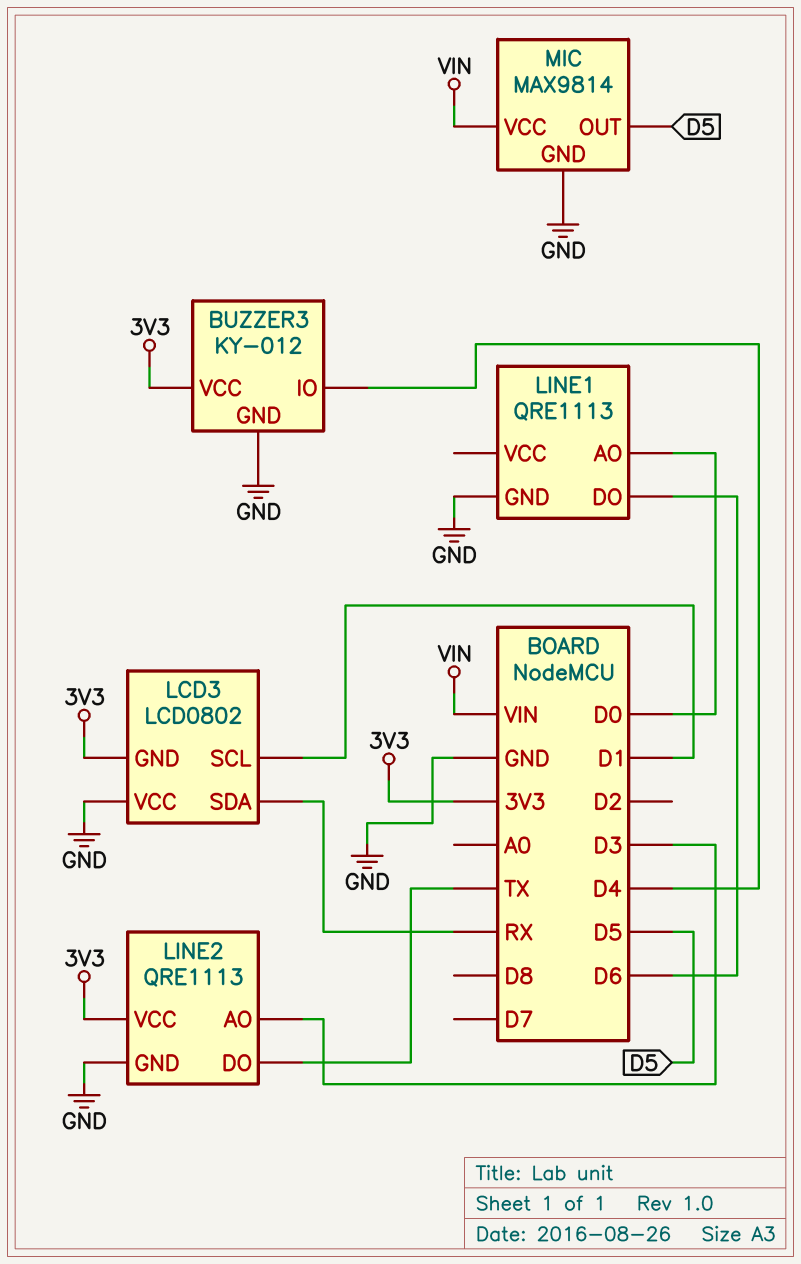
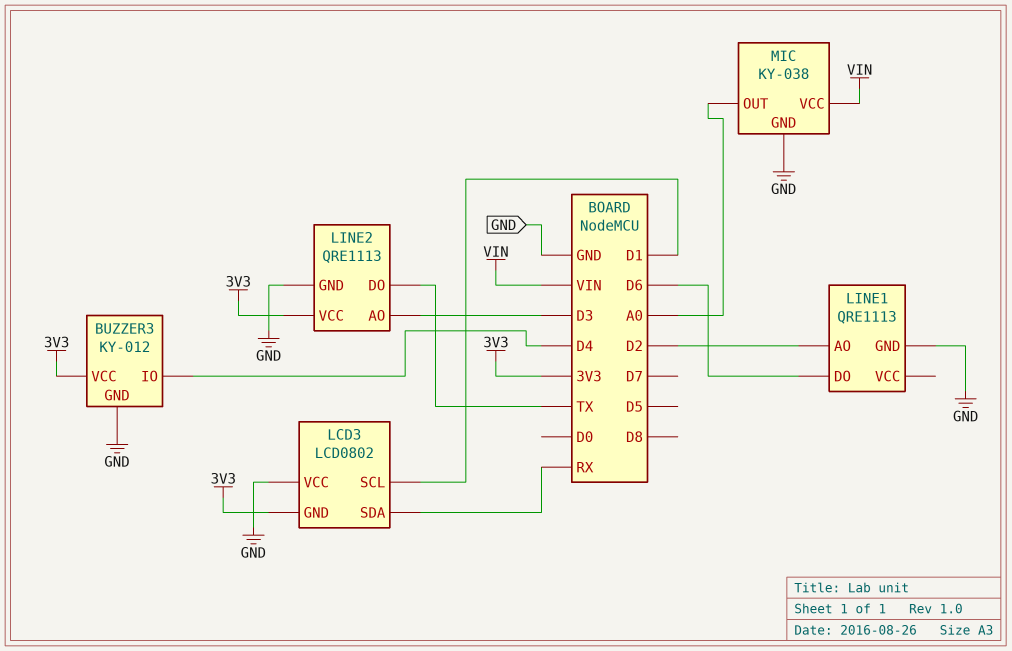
LINE1 pin AO: D0 -> D2
MIC: MAX9814 -> KY-038
MIC pin OUT: D5 -> A0

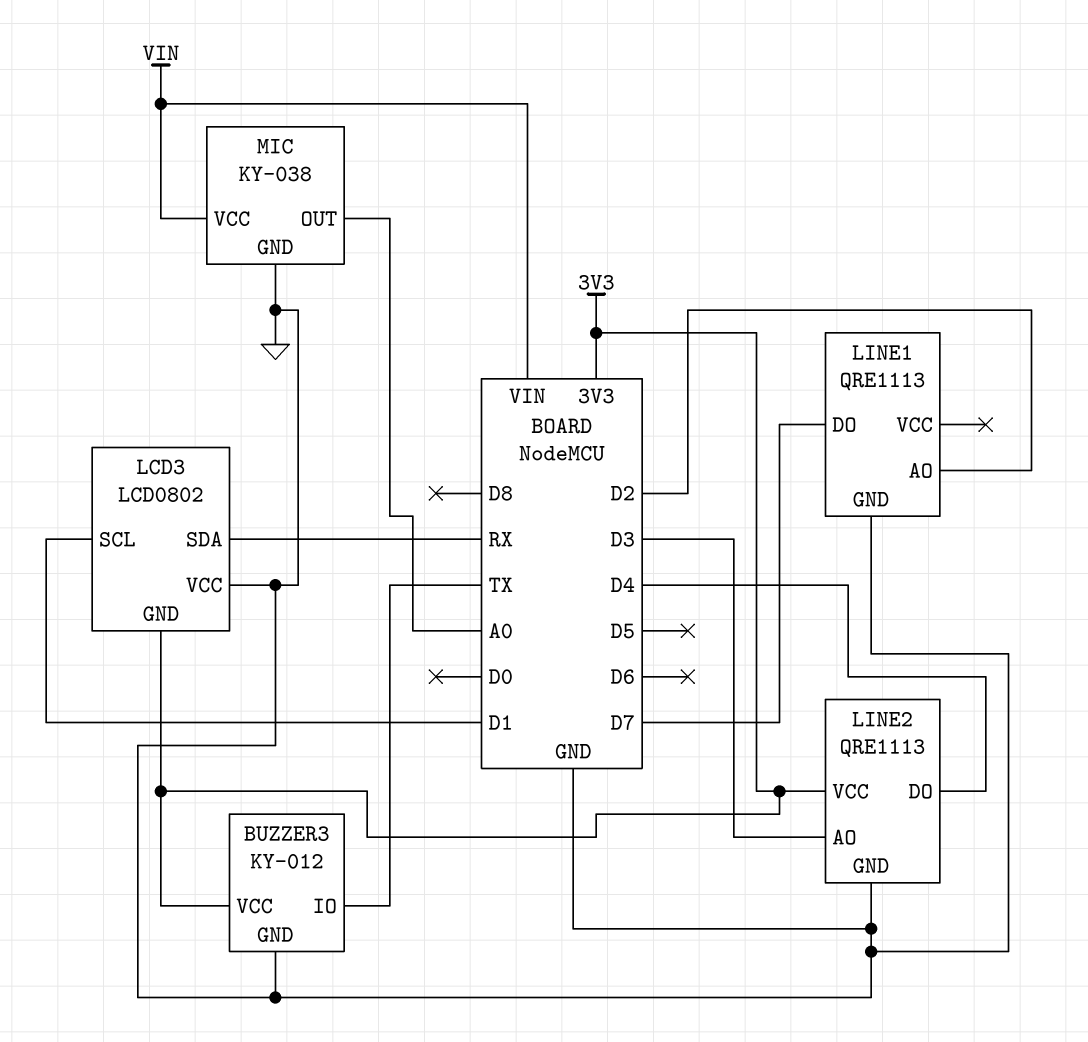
BUZZER3 pin IO: D4 -> TX
LINE1 pin DO: D6 -> D7
LINE2 pin DO: TX -> D4

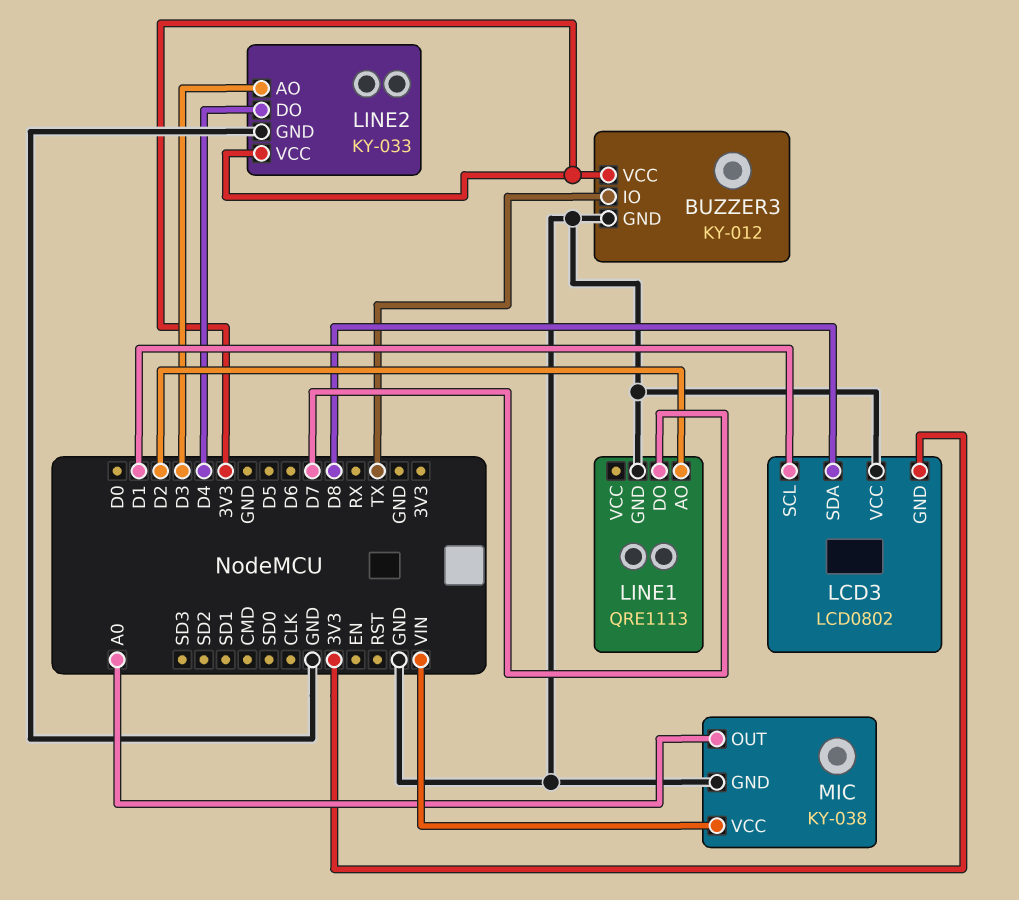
LCD3 pin SDA: RX -> D8
LINE2: QRE1113 -> KY-033

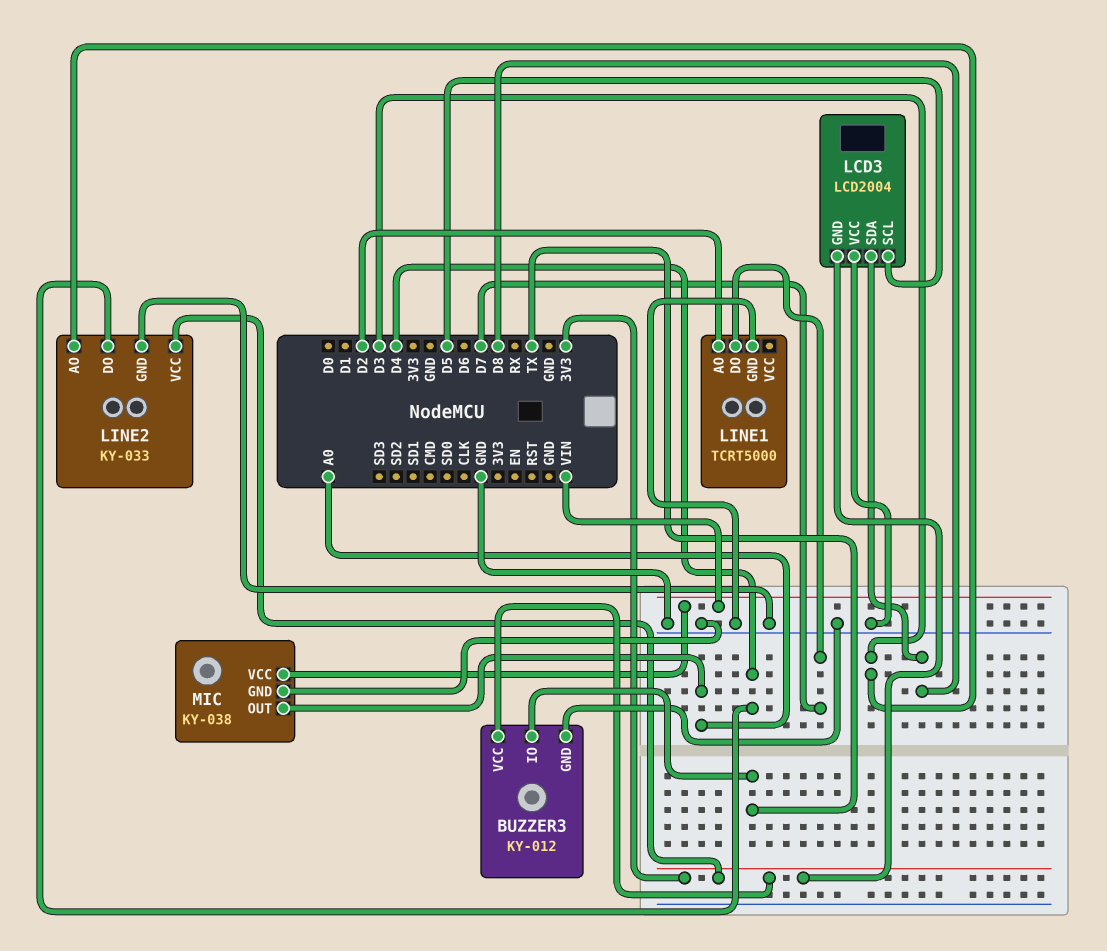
LCD3: LCD0802 -> LCD2004
LCD3 pin SCL: D1 -> D5
LINE1: QRE1113 -> TCRT5000

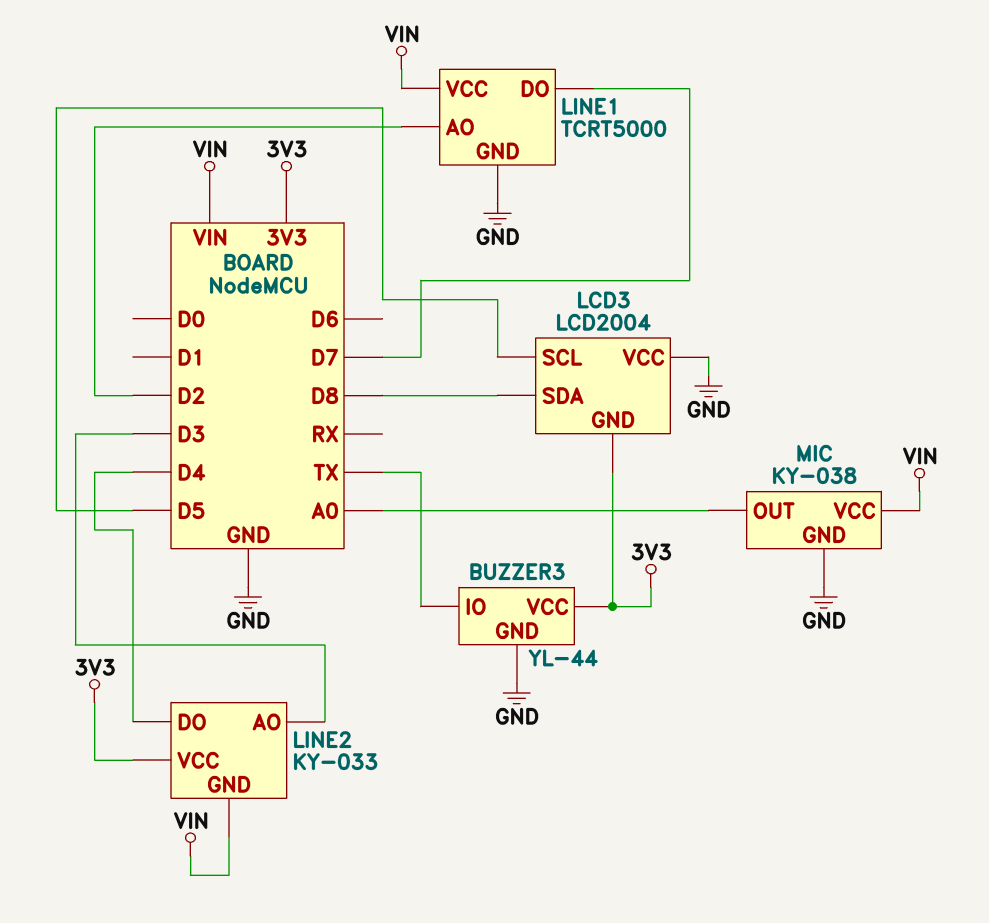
BUZZER3: KY-012 -> YL-44
LINE1 pin VCC: none -> VIN
LINE2 pin GND: GND -> VIN

